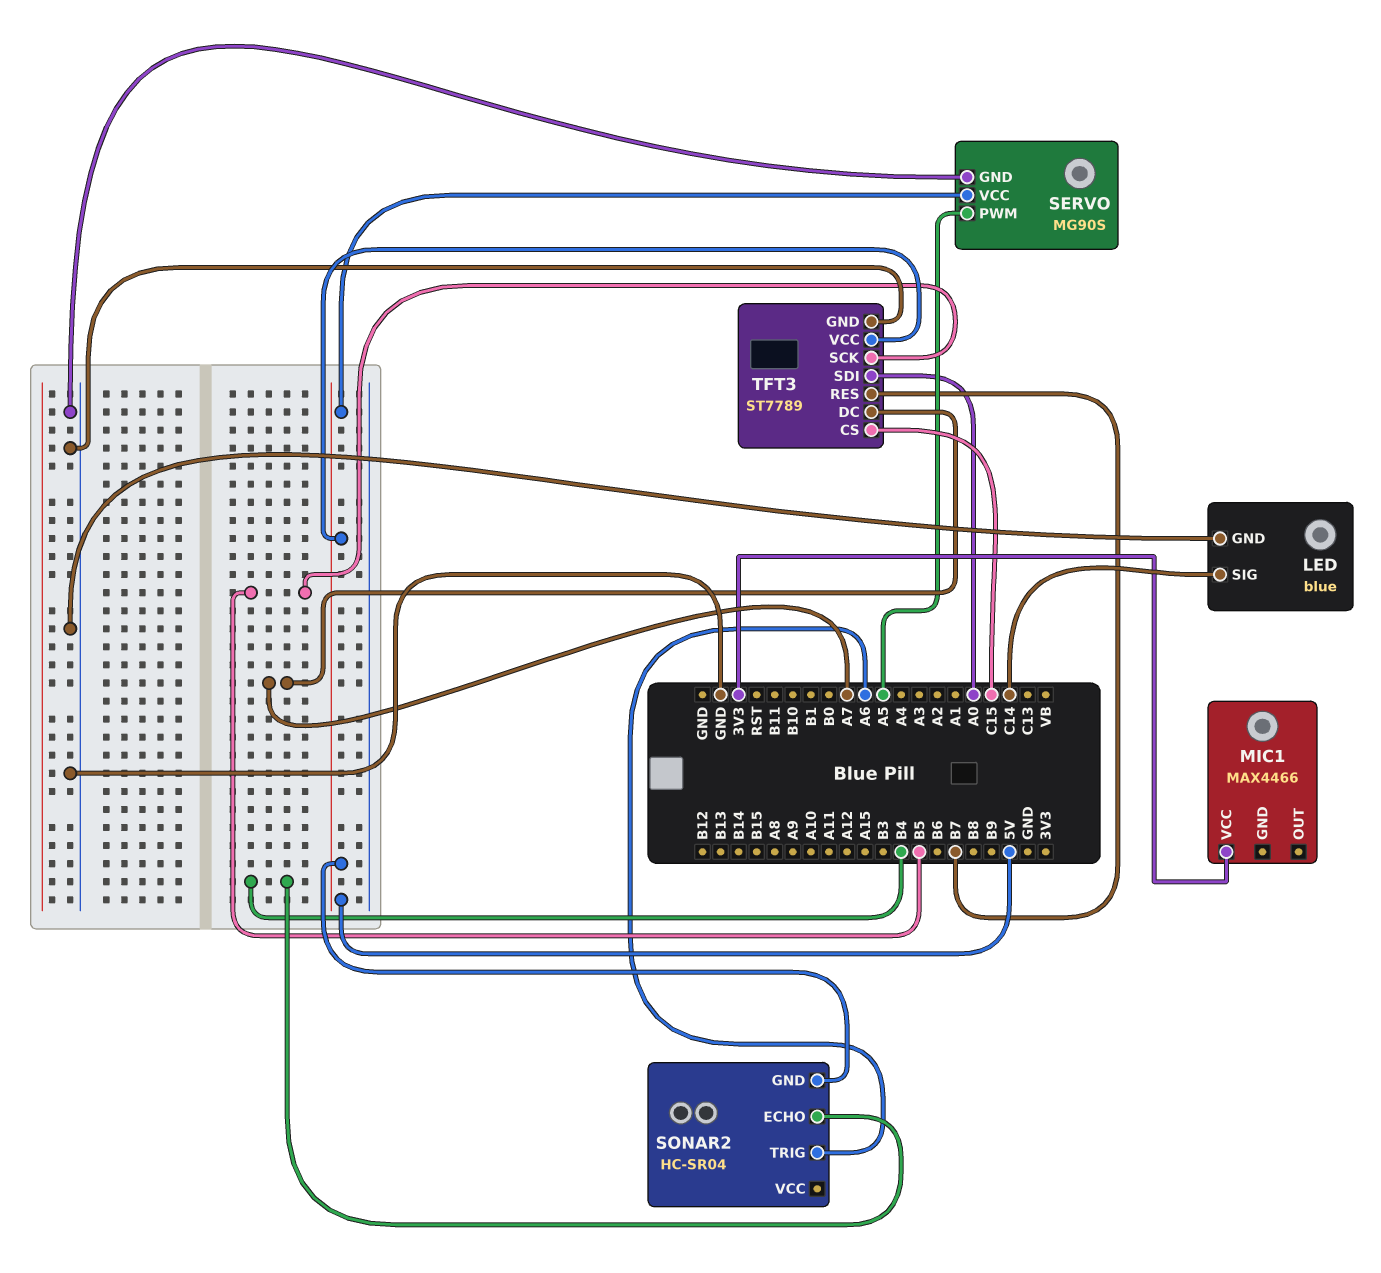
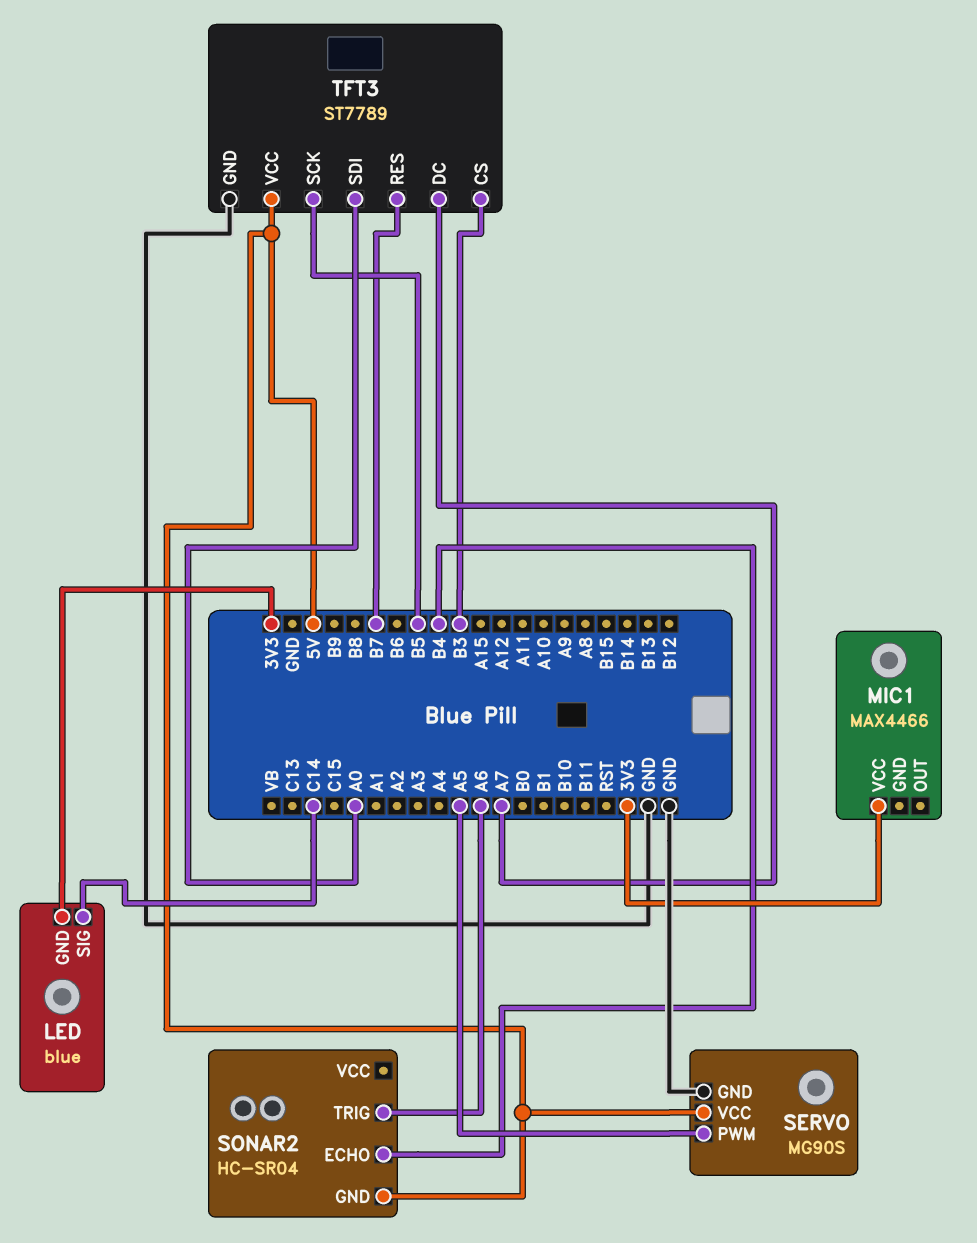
LED pin GND: GND -> 3V3
TFT3 pin CS: C15 -> B3

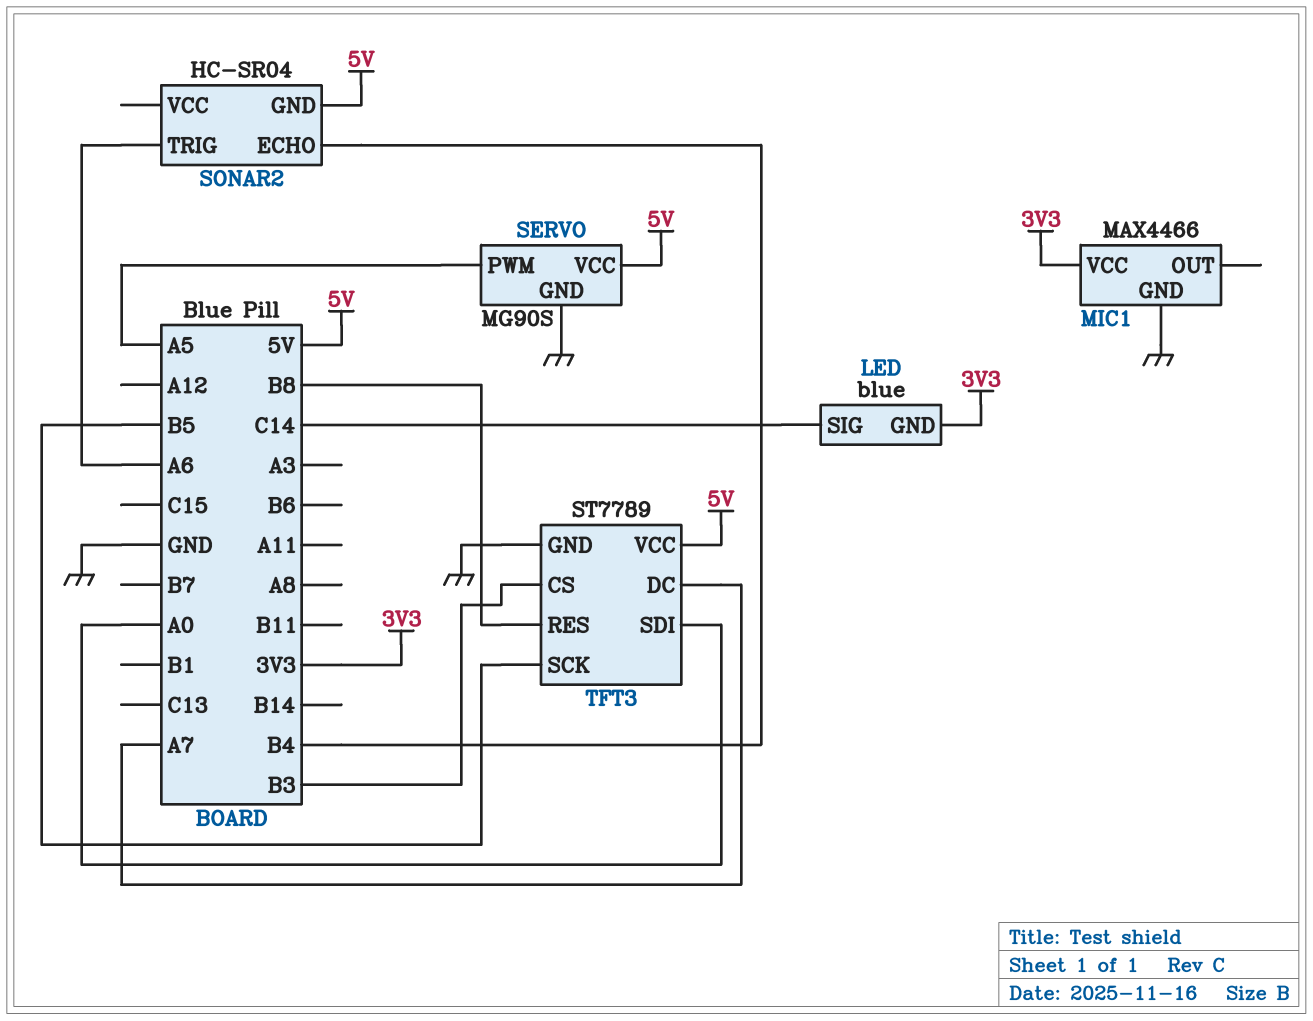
MIC1 pin GND: none -> GND
TFT3 pin RES: B7 -> B8

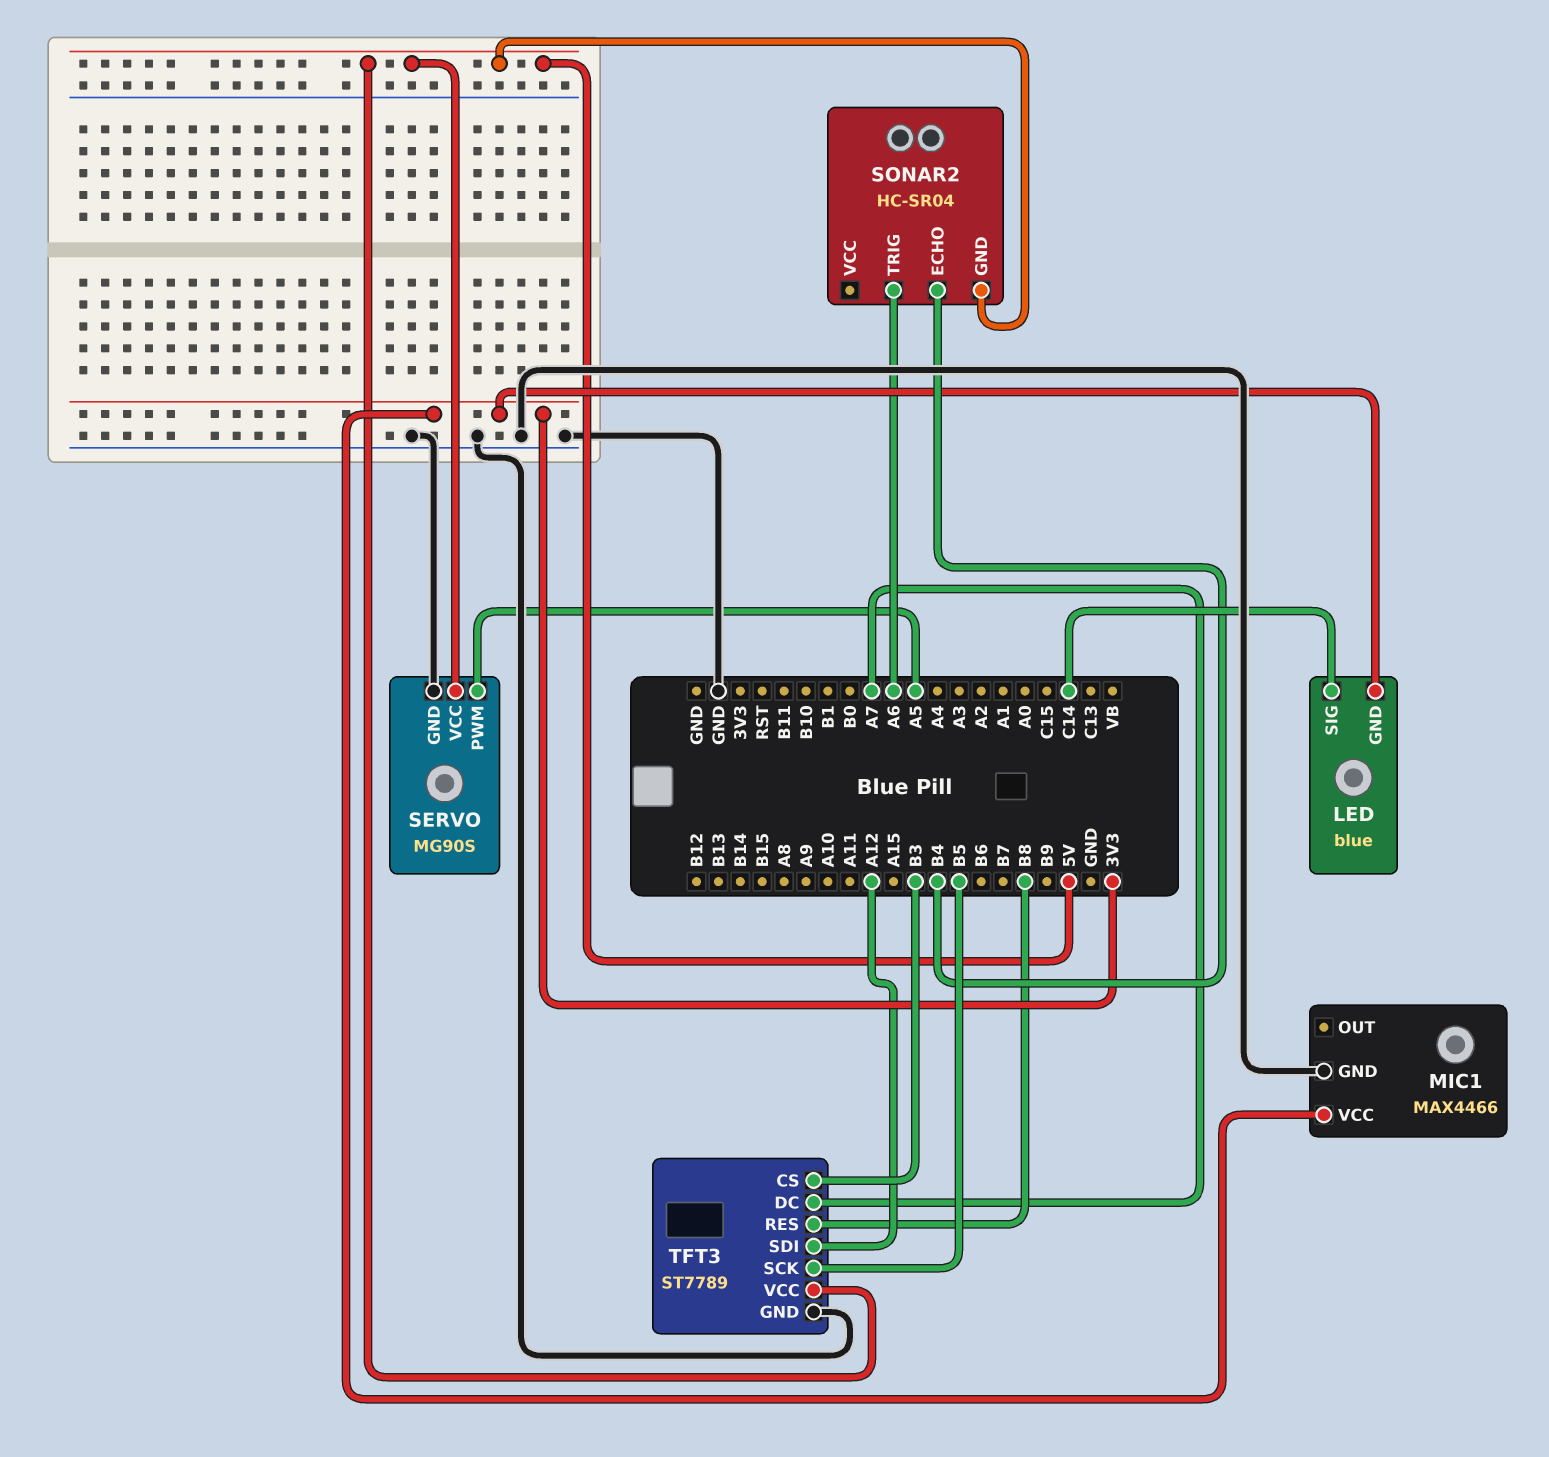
TFT3 pin SDI: A0 -> A12

